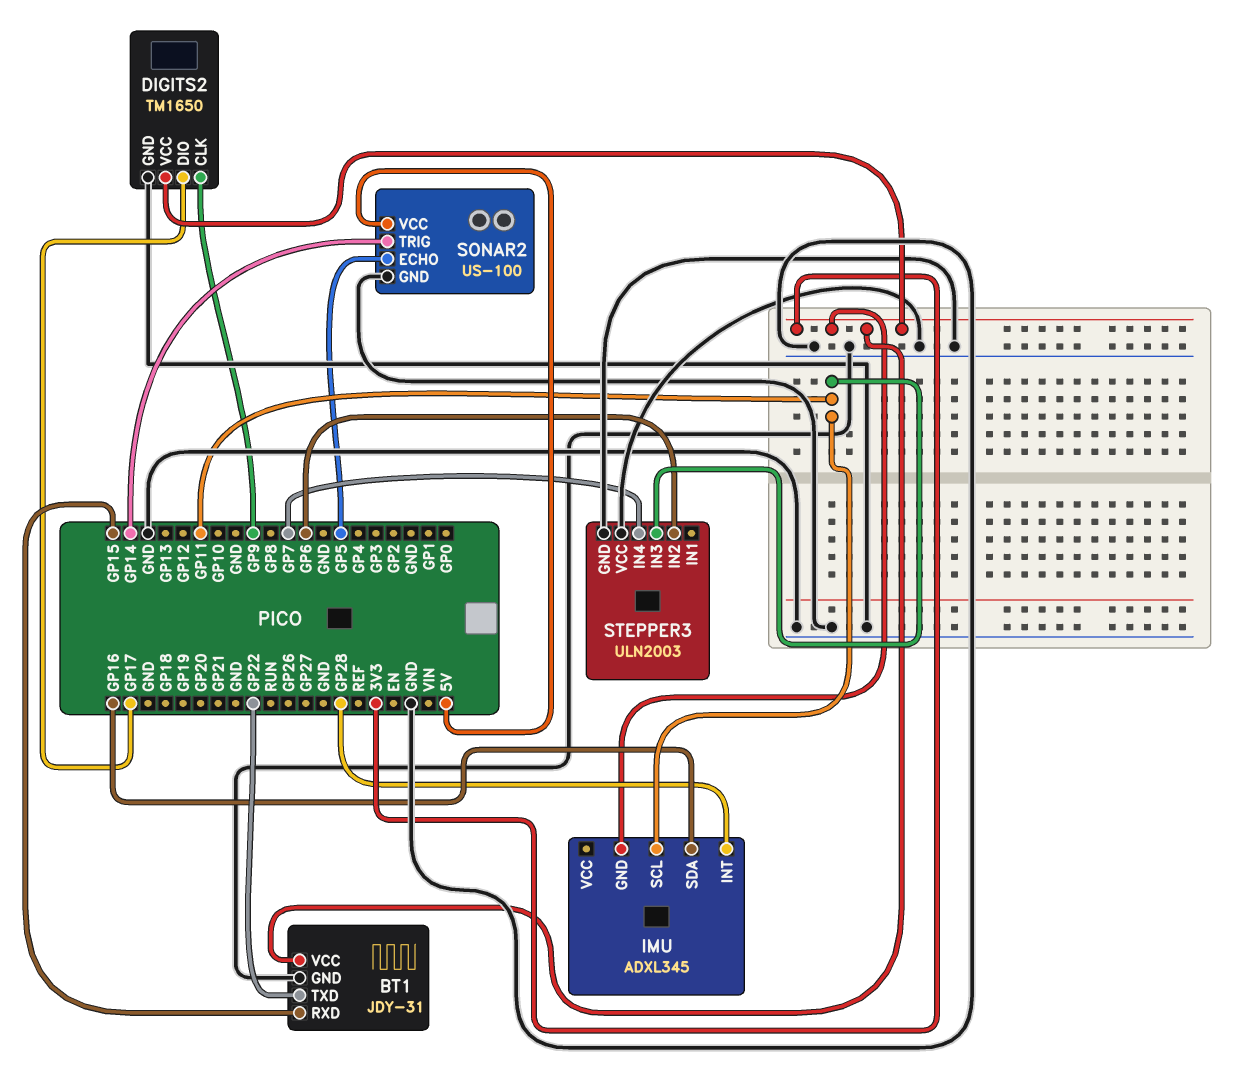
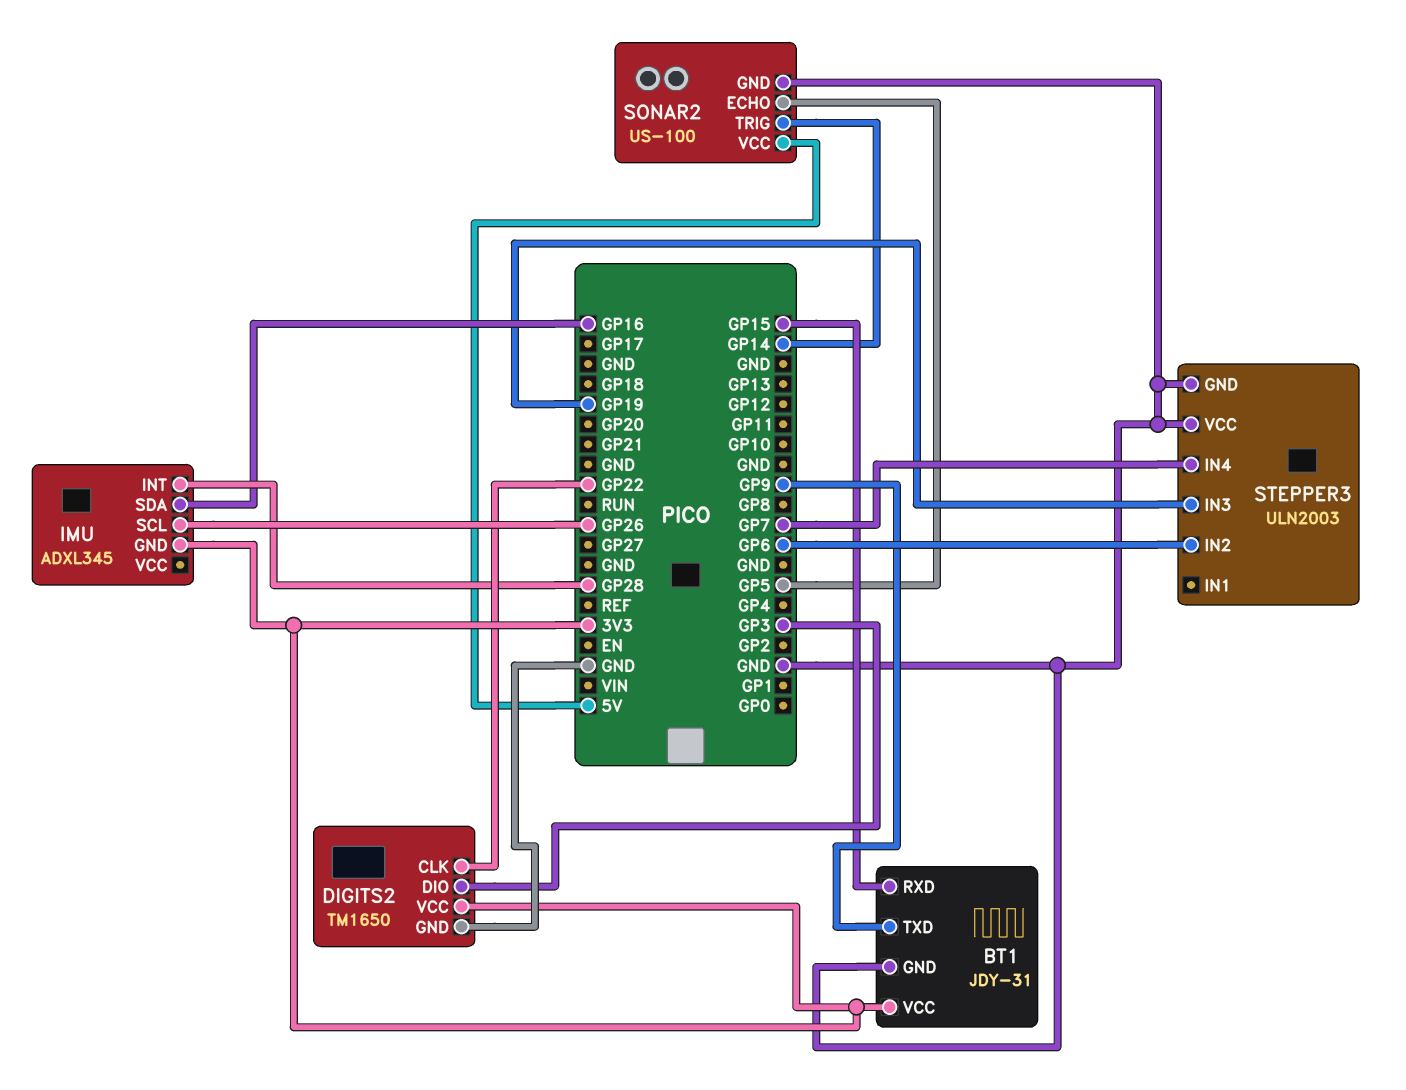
BT1 pin TXD: GP22 -> GP9
DIGITS2 pin CLK: GP9 -> GP22
DIGITS2 pin DIO: GP17 -> GP3
IMU pin SCL: GP11 -> GP26
STEPPER3 pin IN3: GP11 -> GP19

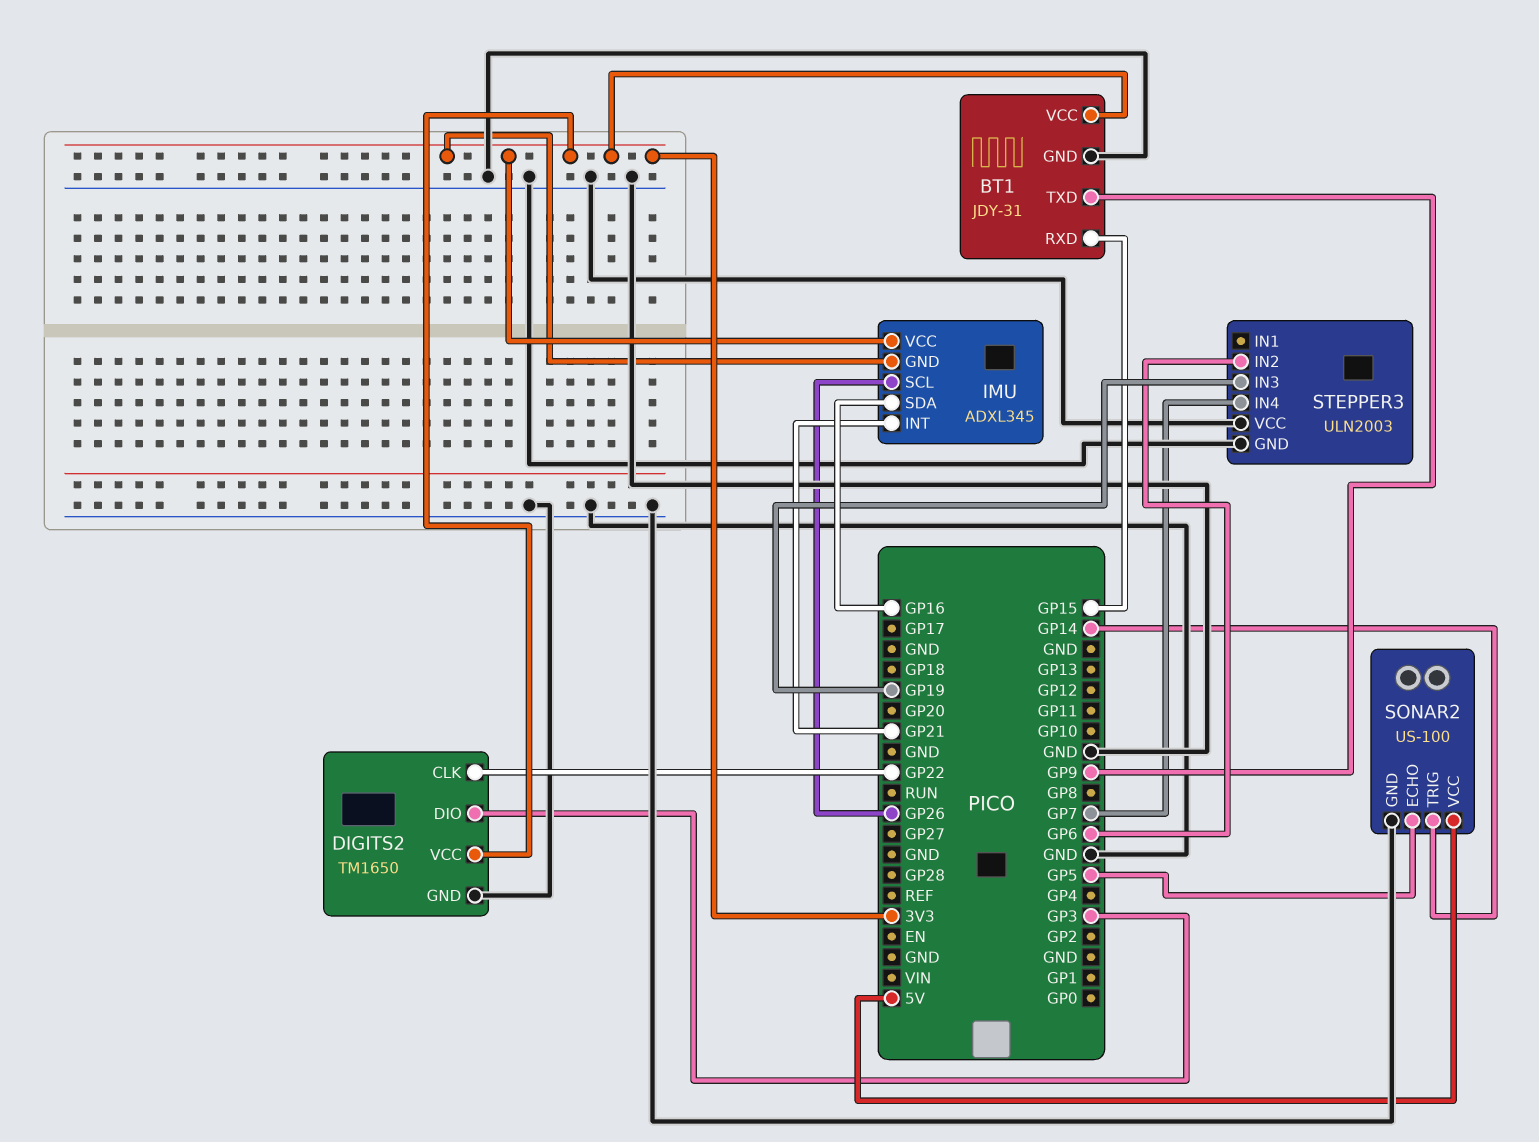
IMU pin INT: GP28 -> GP21
IMU pin VCC: none -> 3V3

